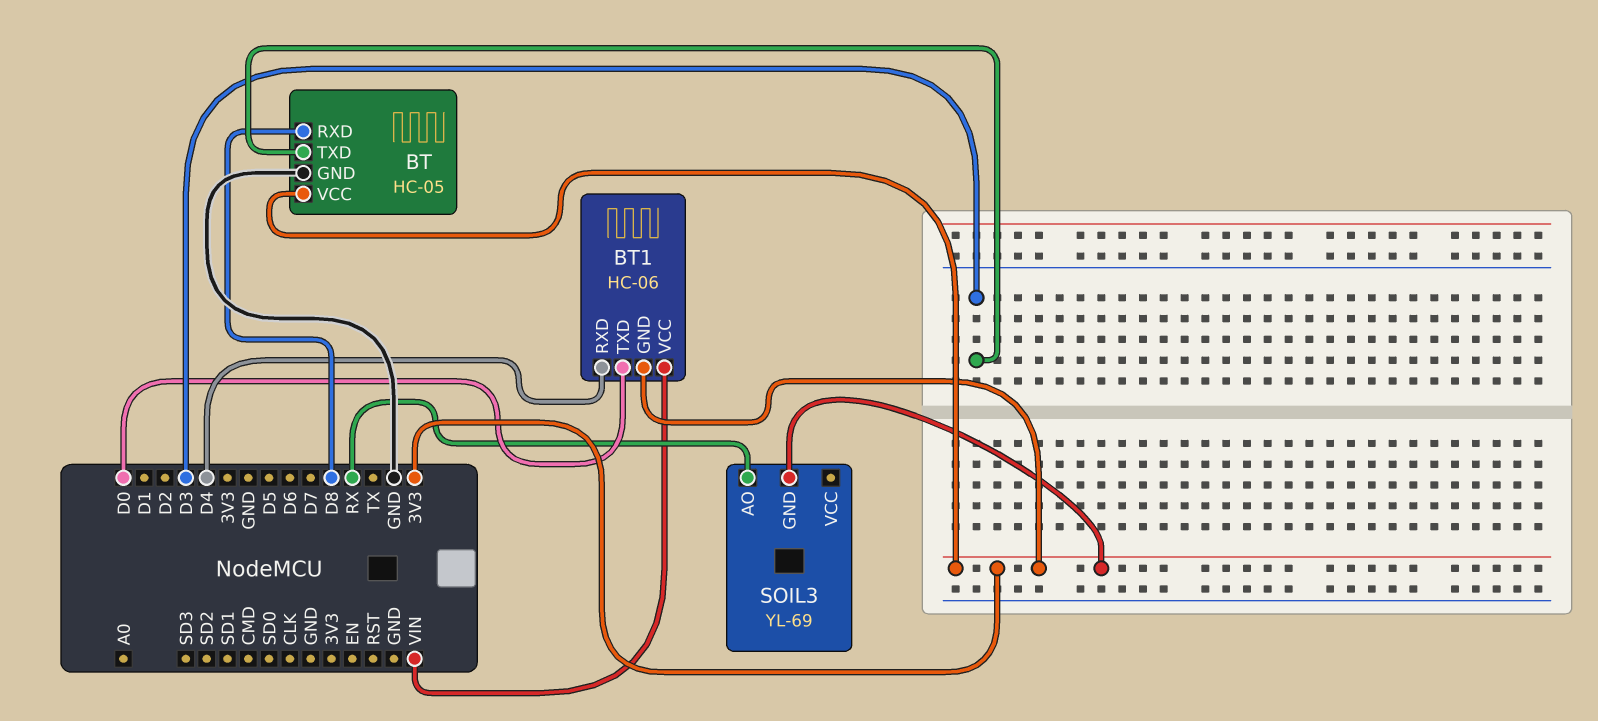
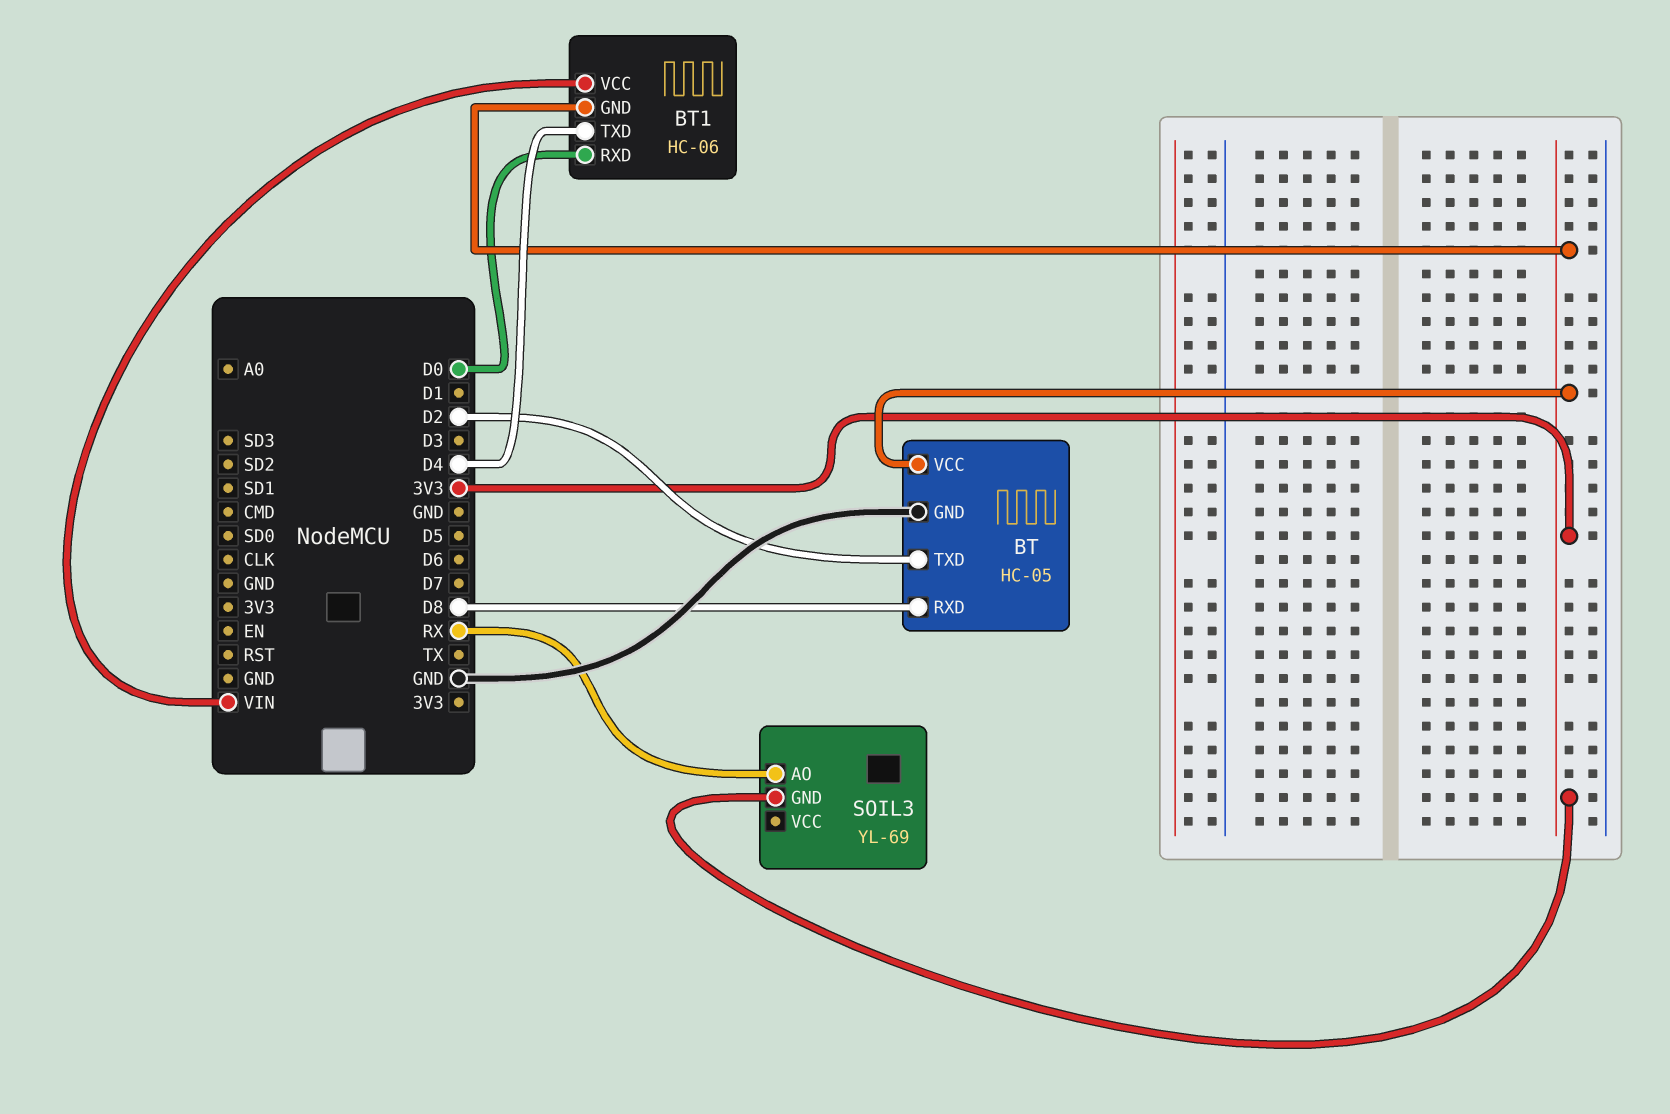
BT pin TXD: D3 -> D2
BT1 pin RXD: D4 -> D0
BT1 pin TXD: D0 -> D4

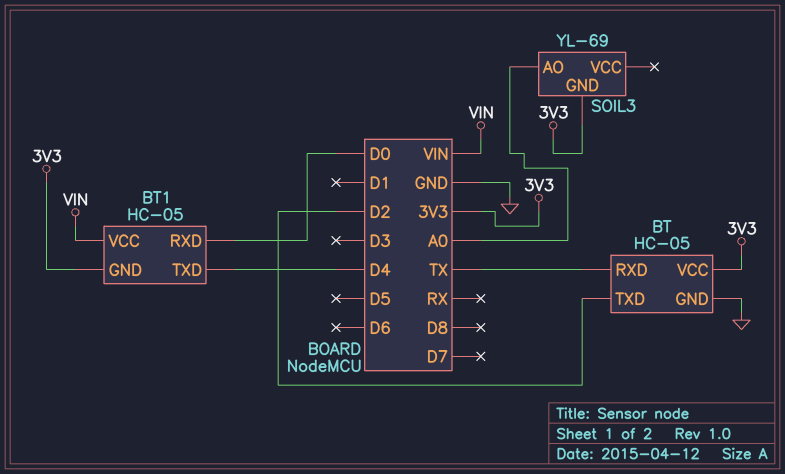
BT pin RXD: D8 -> TX
BT1: HC-06 -> HC-05
SOIL3 pin AO: RX -> A0

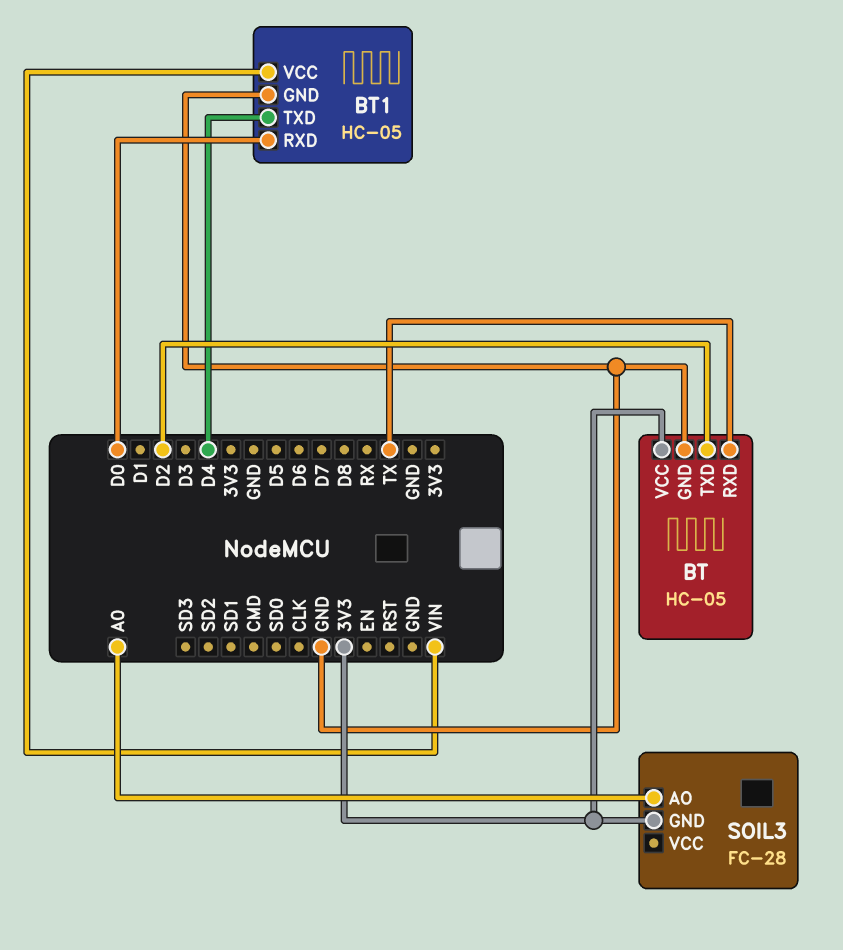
BT1 pin GND: 3V3 -> GND
SOIL3: YL-69 -> FC-28

